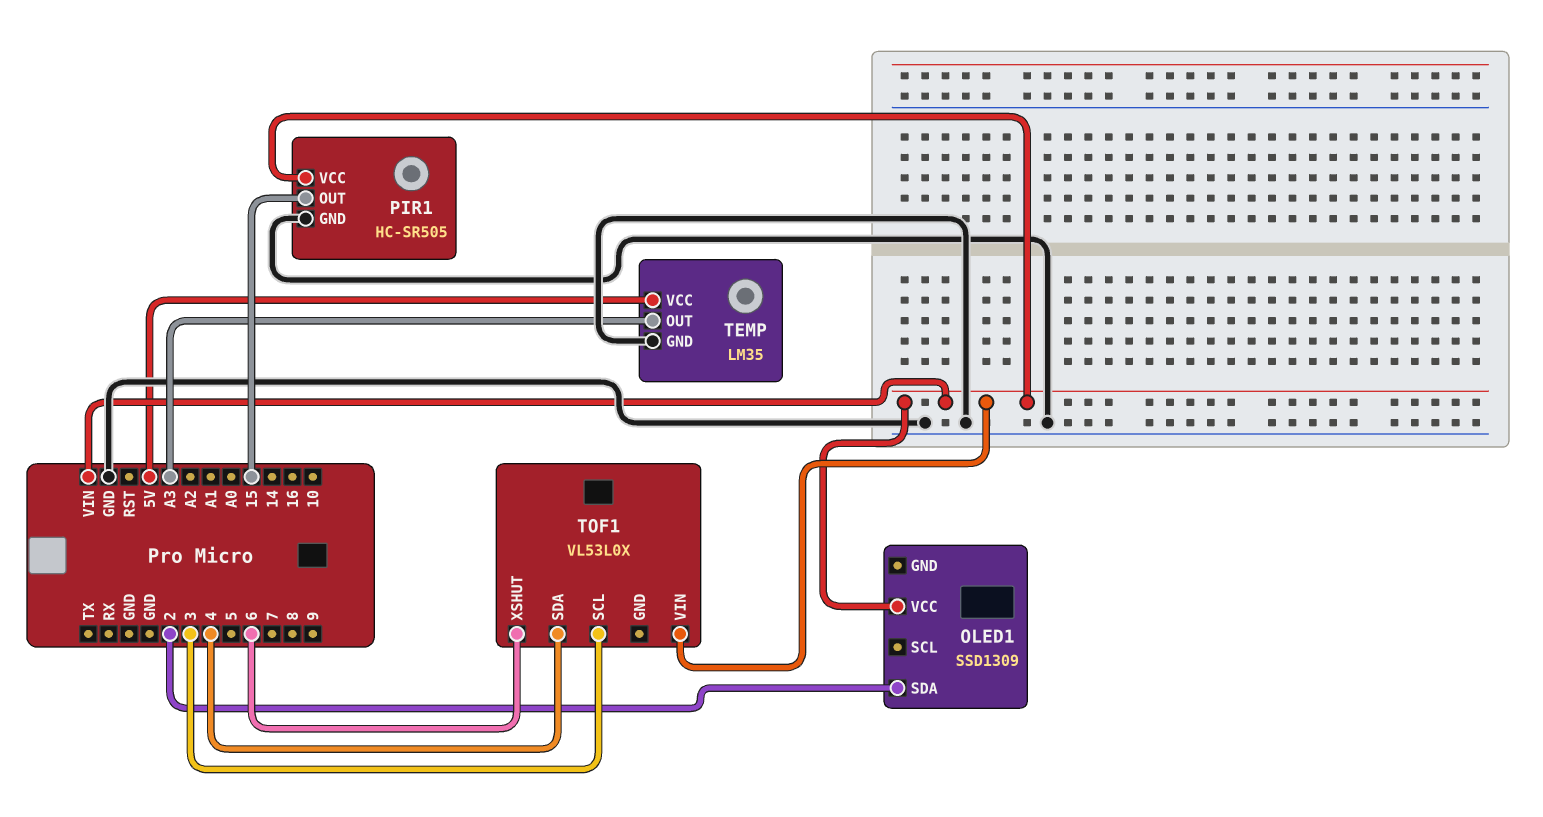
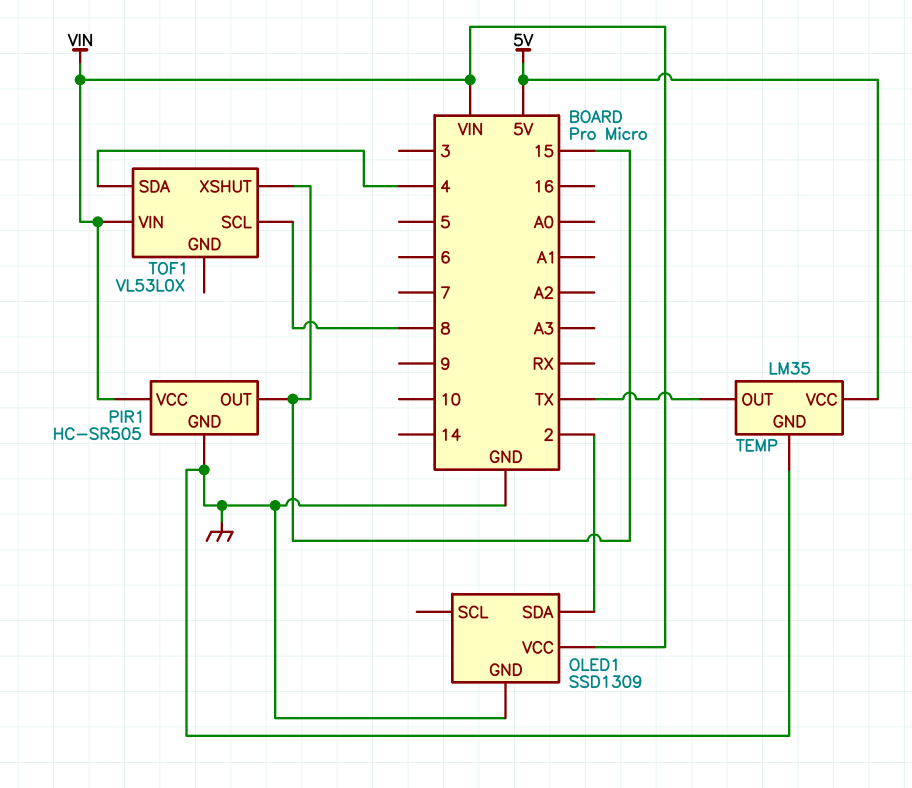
OLED1 pin GND: none -> GND
TEMP pin OUT: A3 -> TX
TOF1 pin SCL: 3 -> 8
TOF1 pin XSHUT: 6 -> 15

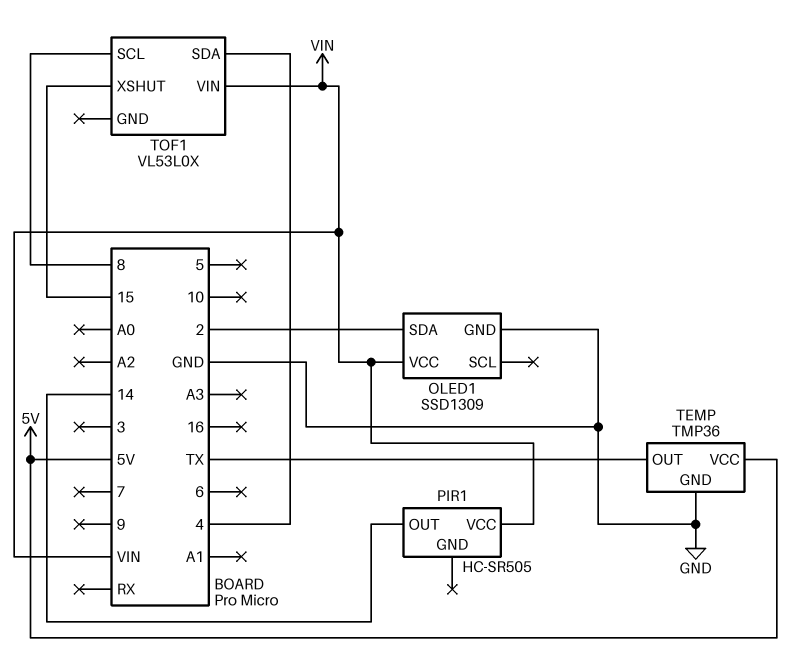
PIR1 pin GND: GND -> none
PIR1 pin OUT: 15 -> 14
TEMP: LM35 -> TMP36

